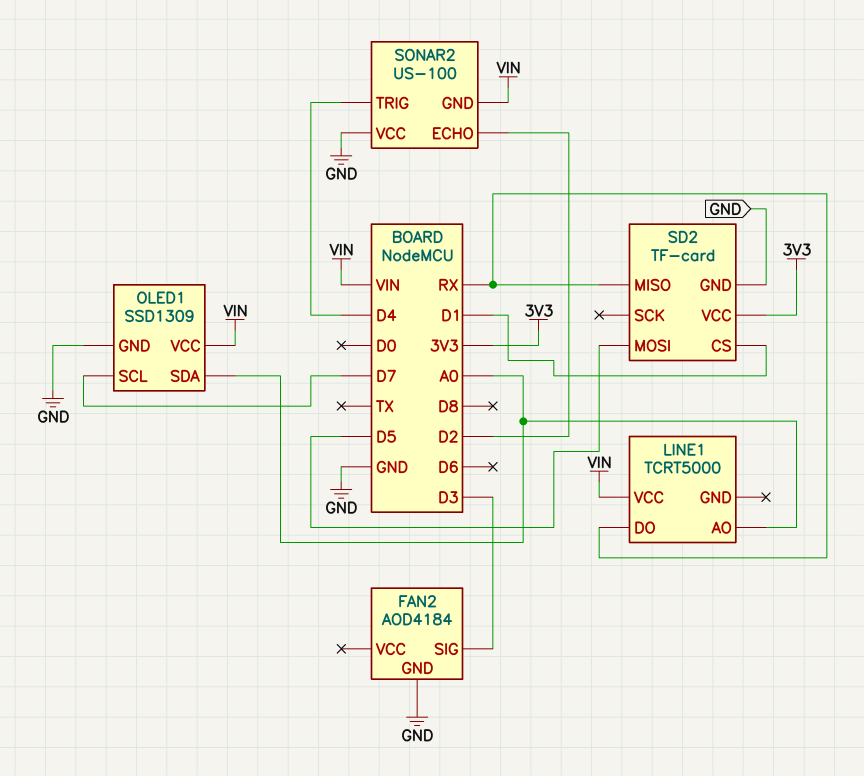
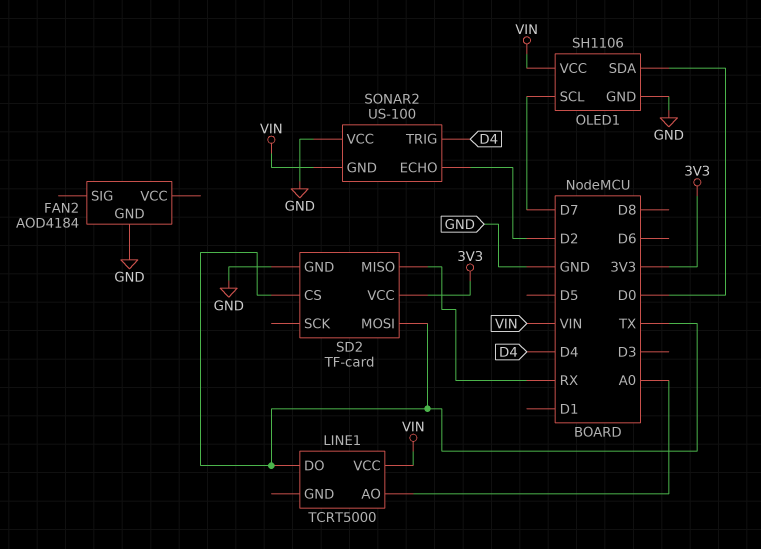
FAN2 pin SIG: D3 -> none
LINE1 pin DO: RX -> TX
OLED1: SSD1309 -> SH1106
OLED1 pin SDA: A0 -> D0
SD2 pin CS: D1 -> TX
SD2 pin MOSI: D5 -> TX

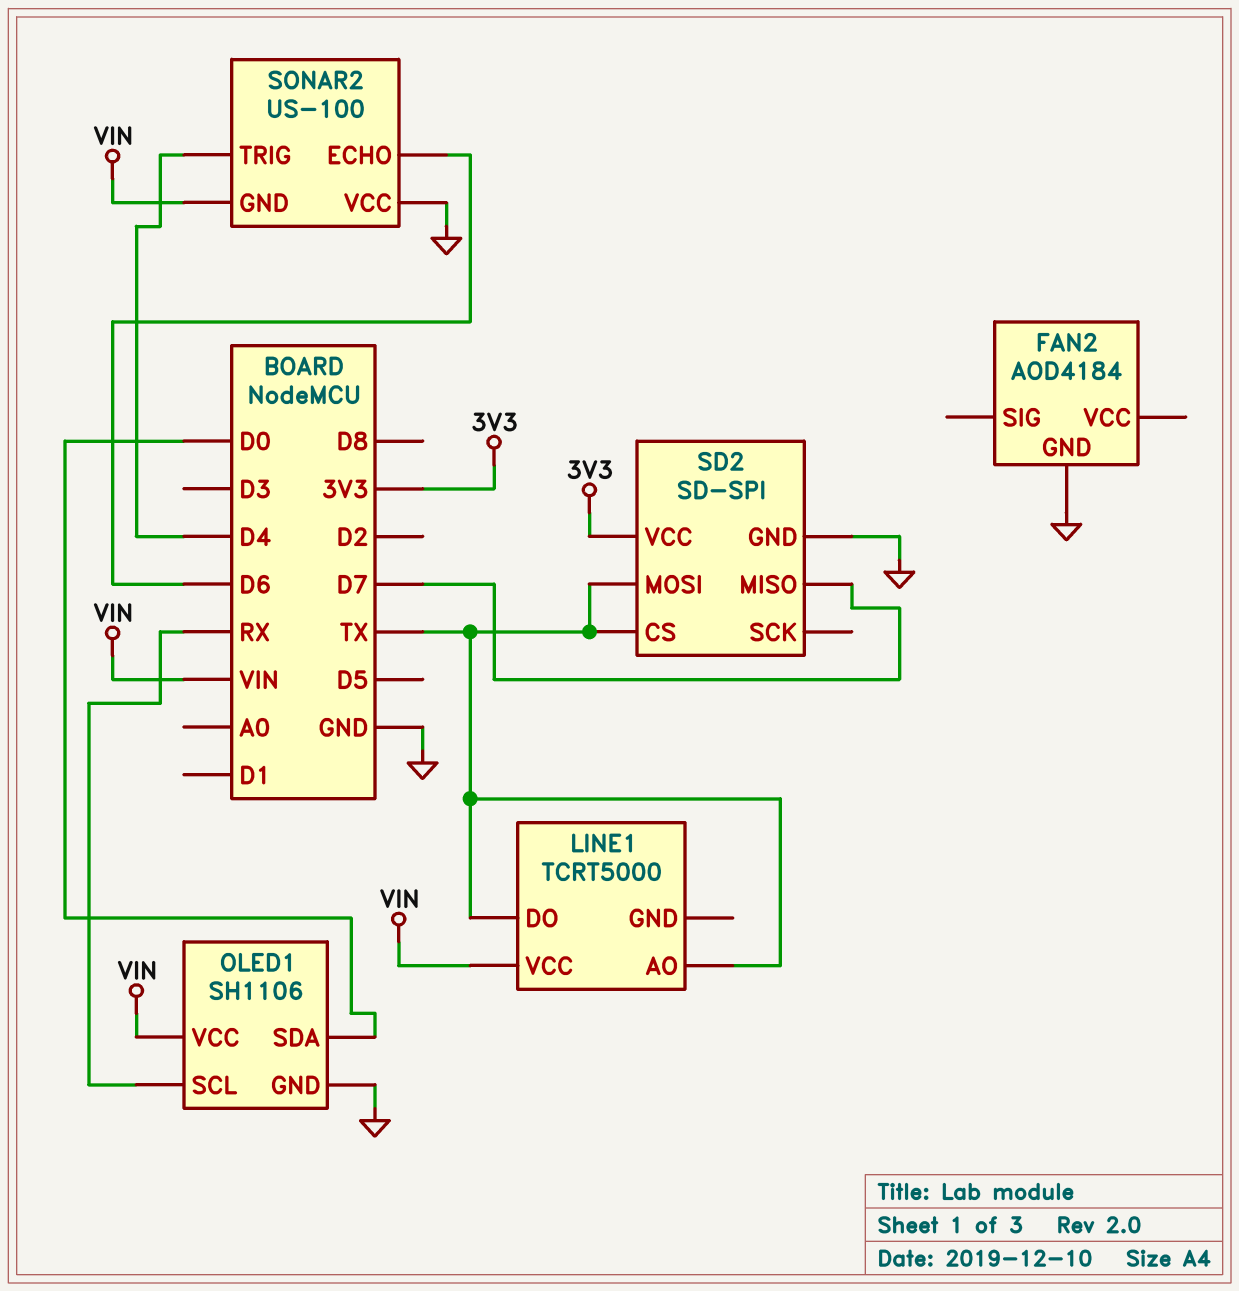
LINE1 pin AO: A0 -> TX
OLED1 pin SCL: D7 -> RX
SD2: TF-card -> SD-SPI
SD2 pin MISO: RX -> D7
SONAR2 pin ECHO: D2 -> D6

